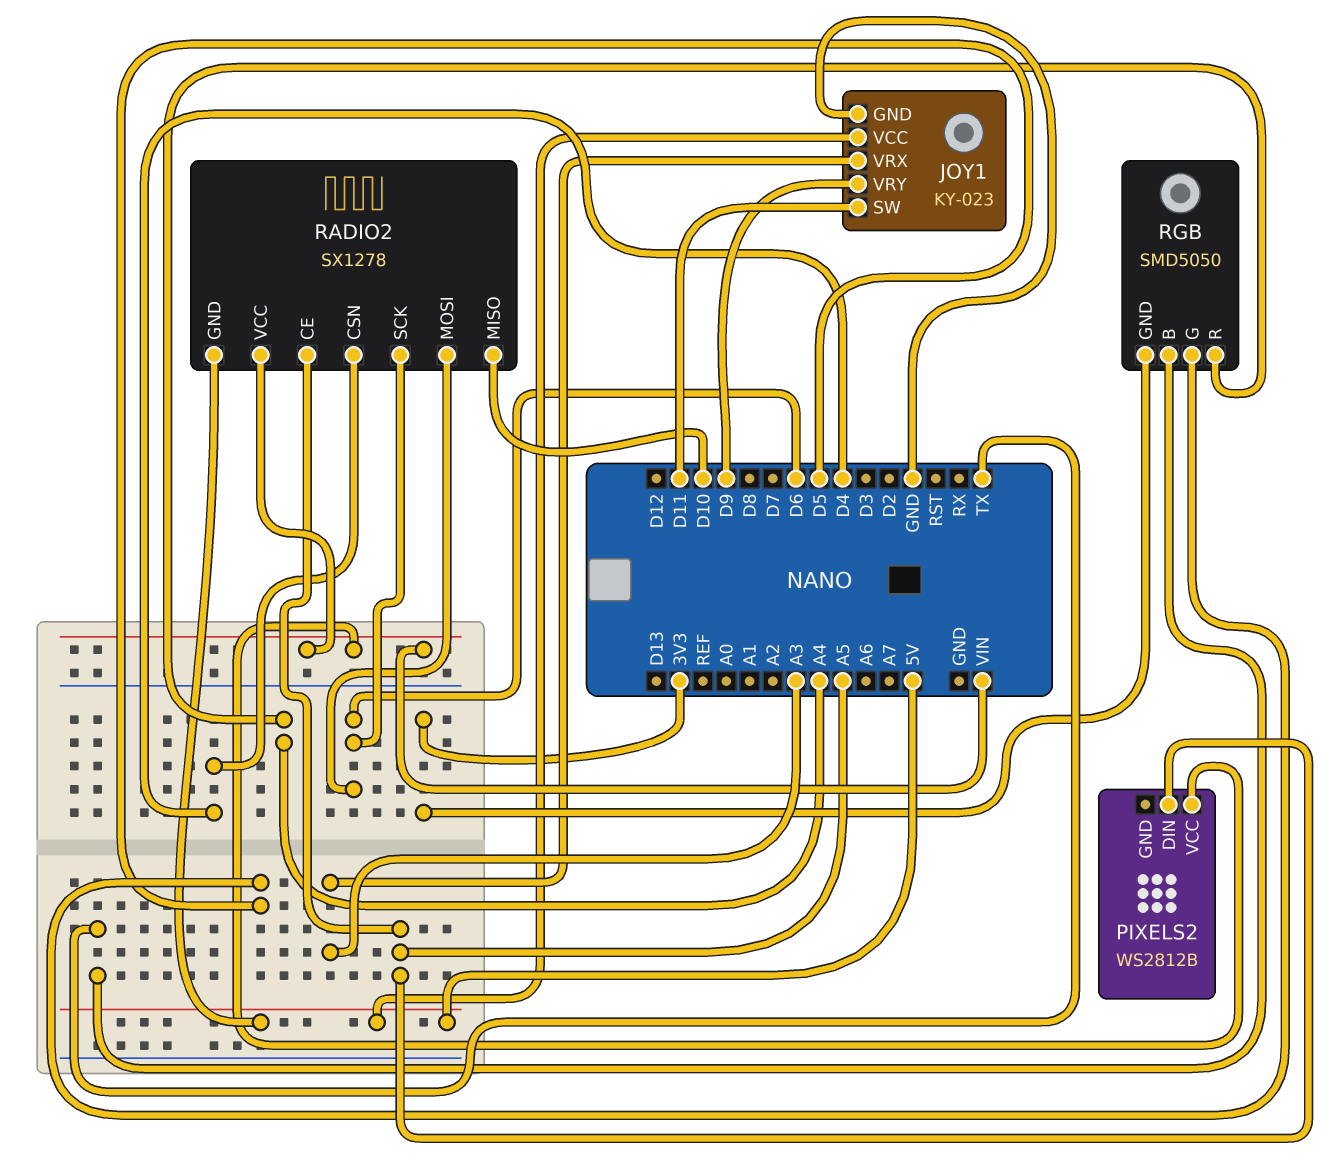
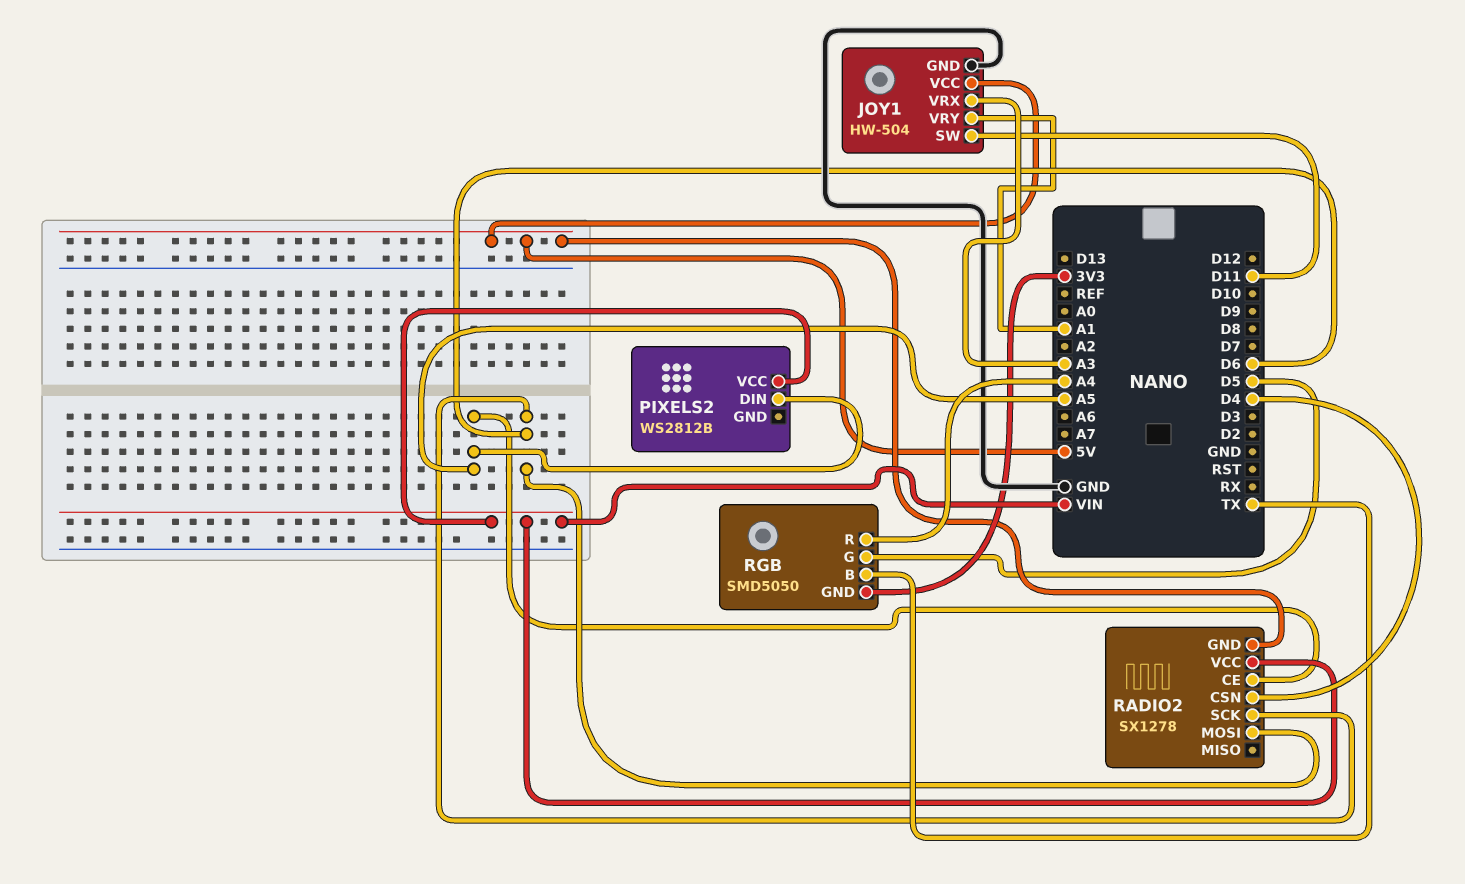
JOY1: KY-023 -> HW-504
JOY1 pin VRY: D9 -> A1
RADIO2 pin MISO: D10 -> none

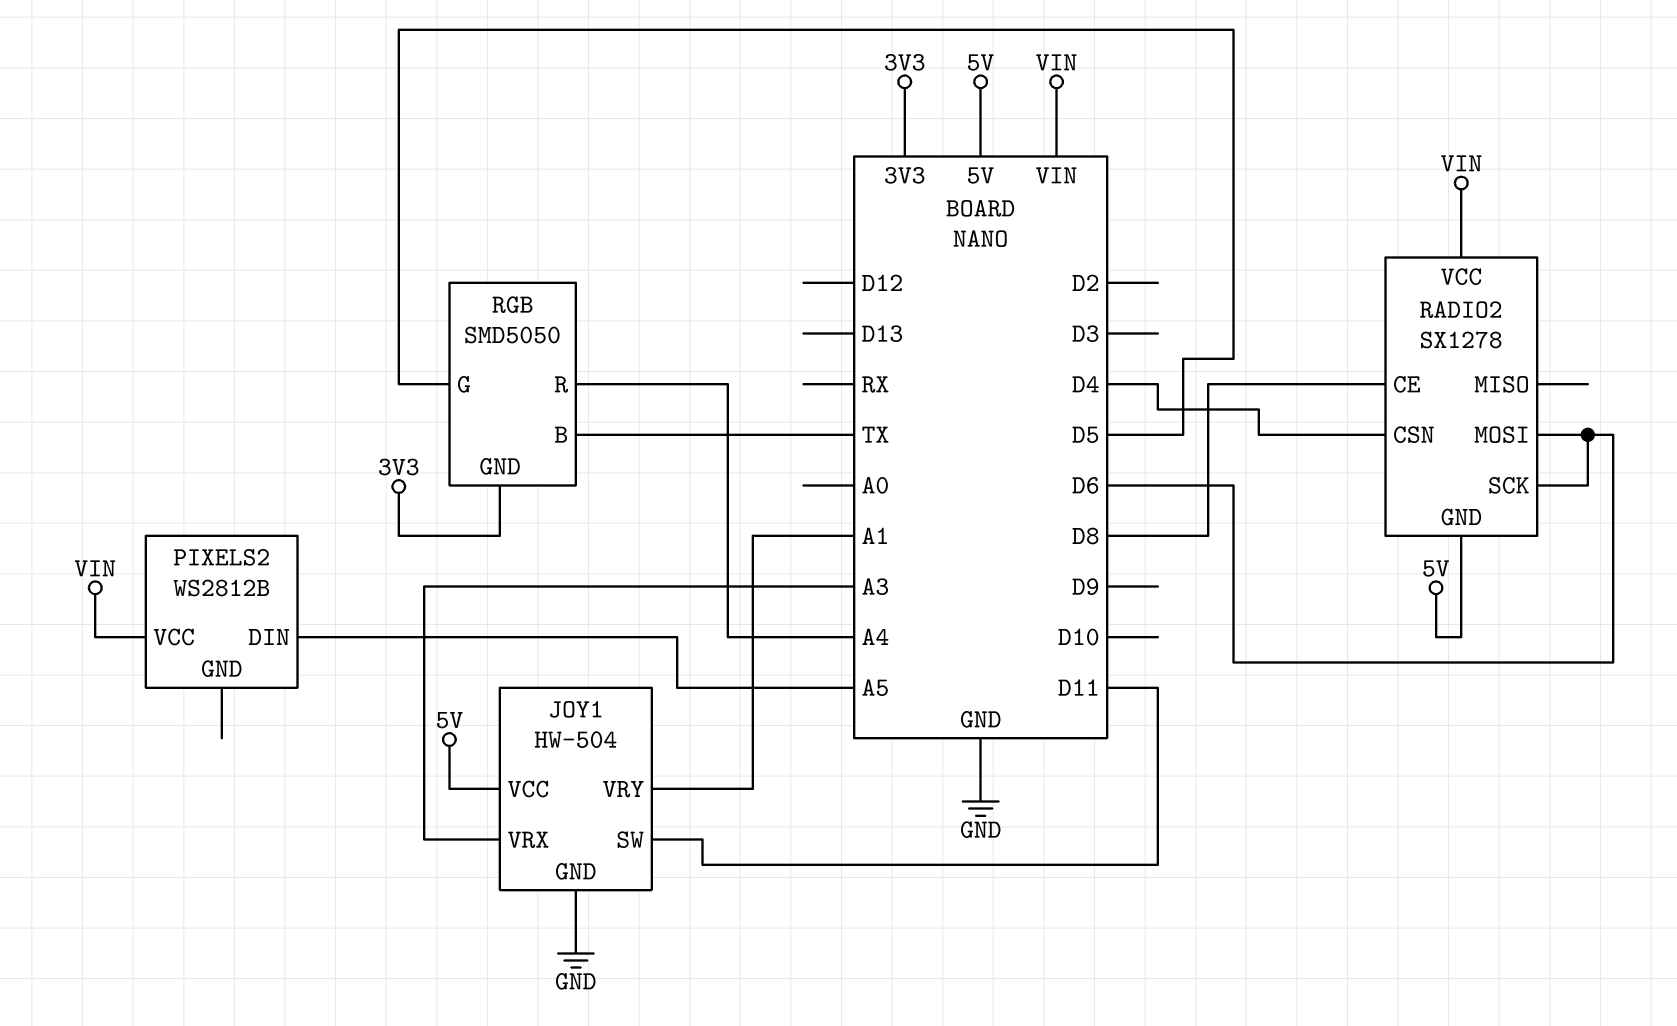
RADIO2 pin CE: A5 -> D8

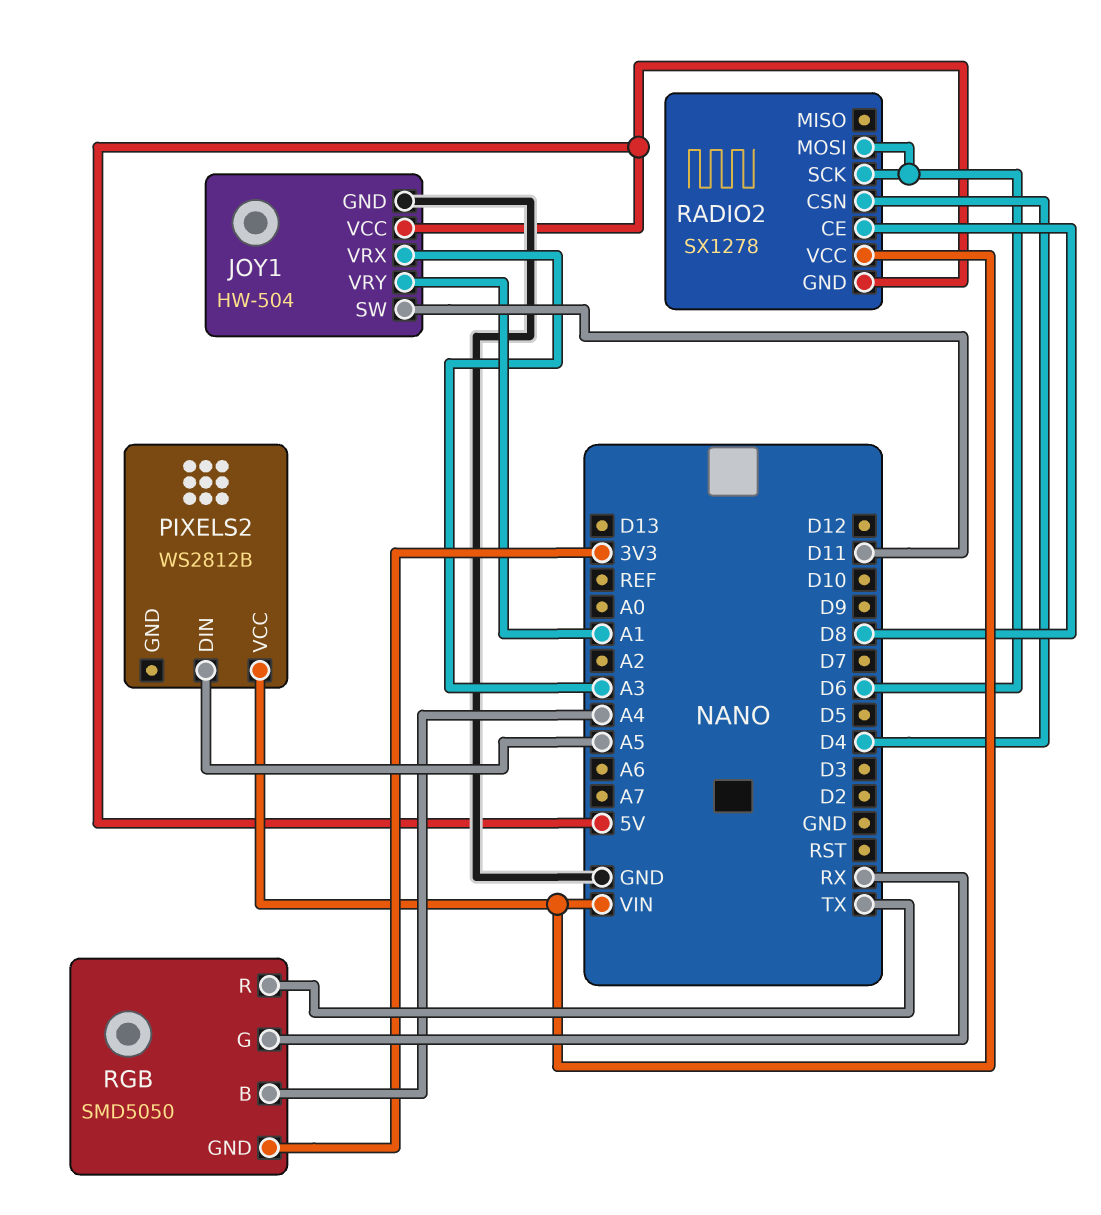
RGB pin B: TX -> A4
RGB pin G: D5 -> RX
RGB pin R: A4 -> TX

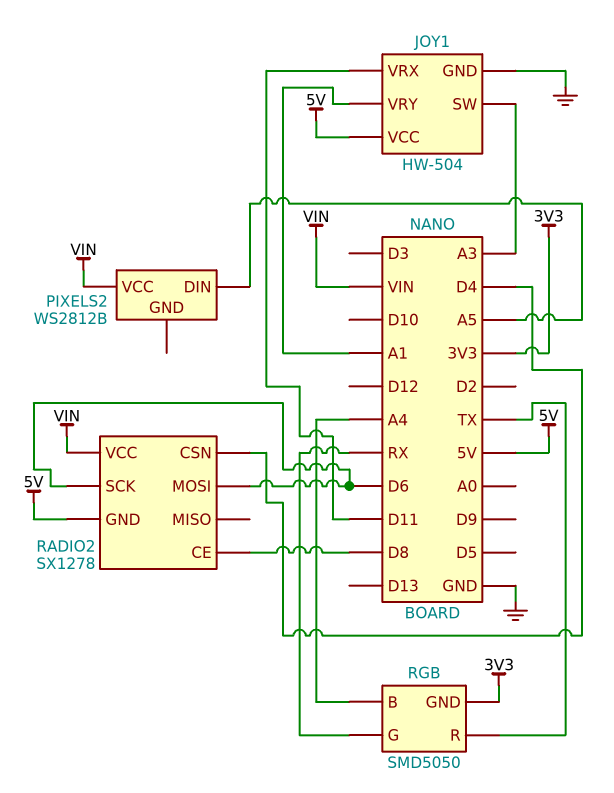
JOY1 pin SW: D11 -> A3
JOY1 pin VRX: A3 -> D11

